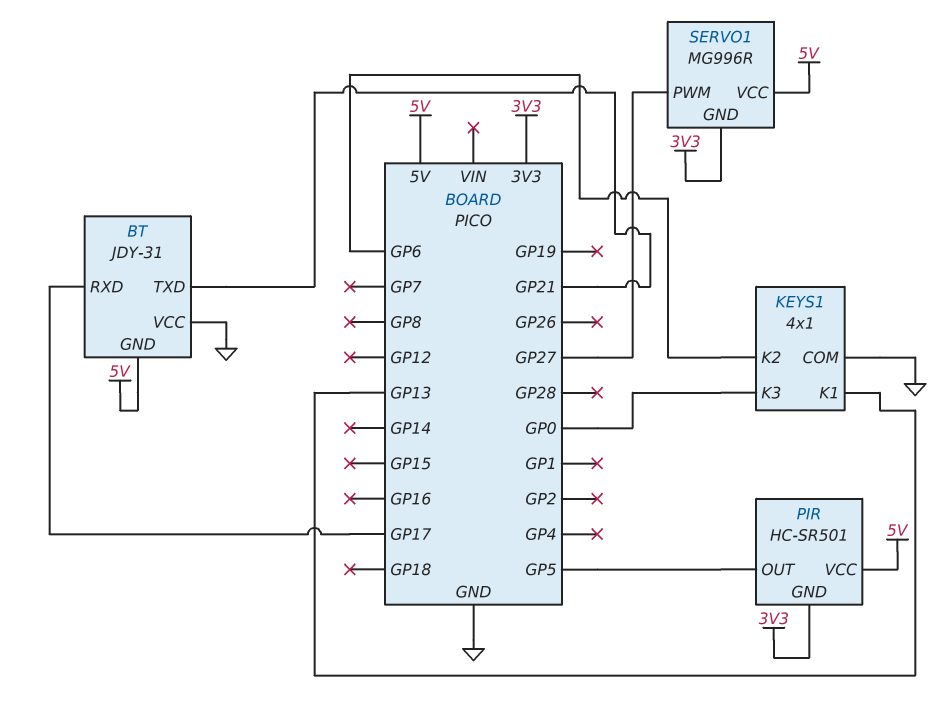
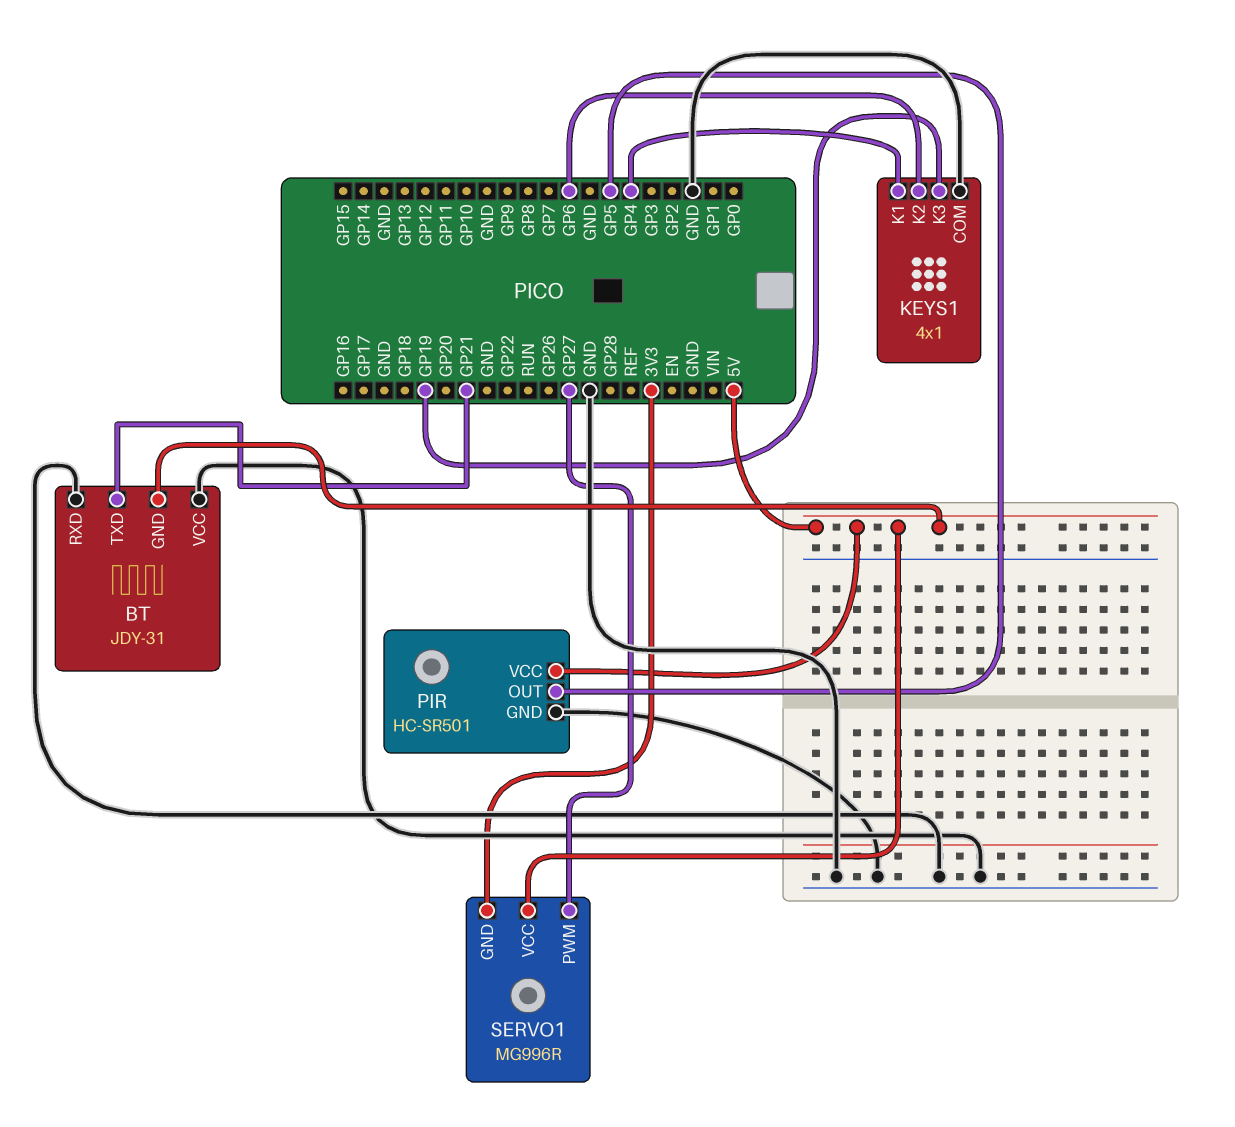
BT pin RXD: GP17 -> GND
KEYS1 pin K1: GP13 -> GP4
KEYS1 pin K3: GP0 -> GP19
PIR pin GND: 3V3 -> GND

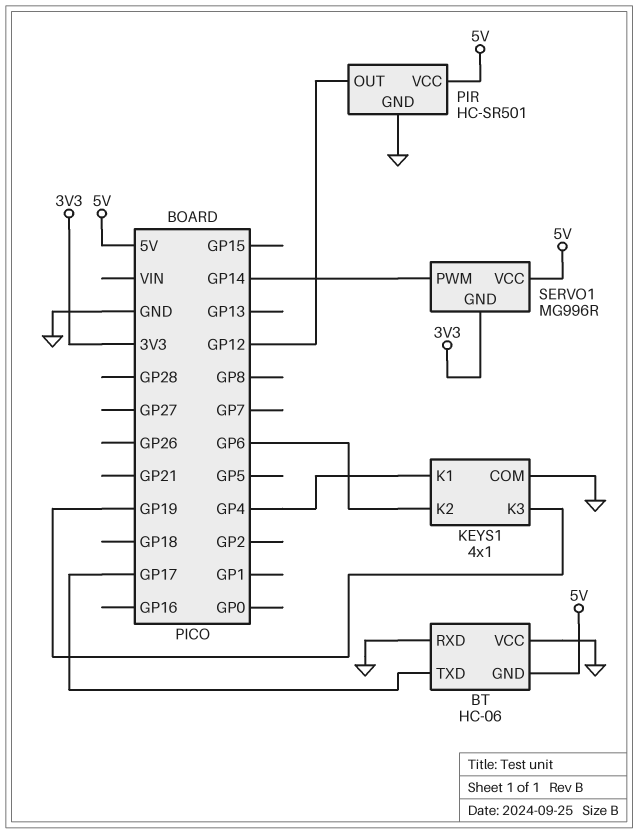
BT: JDY-31 -> HC-06
BT pin TXD: GP21 -> GP17
PIR pin OUT: GP5 -> GP12
SERVO1 pin PWM: GP27 -> GP14

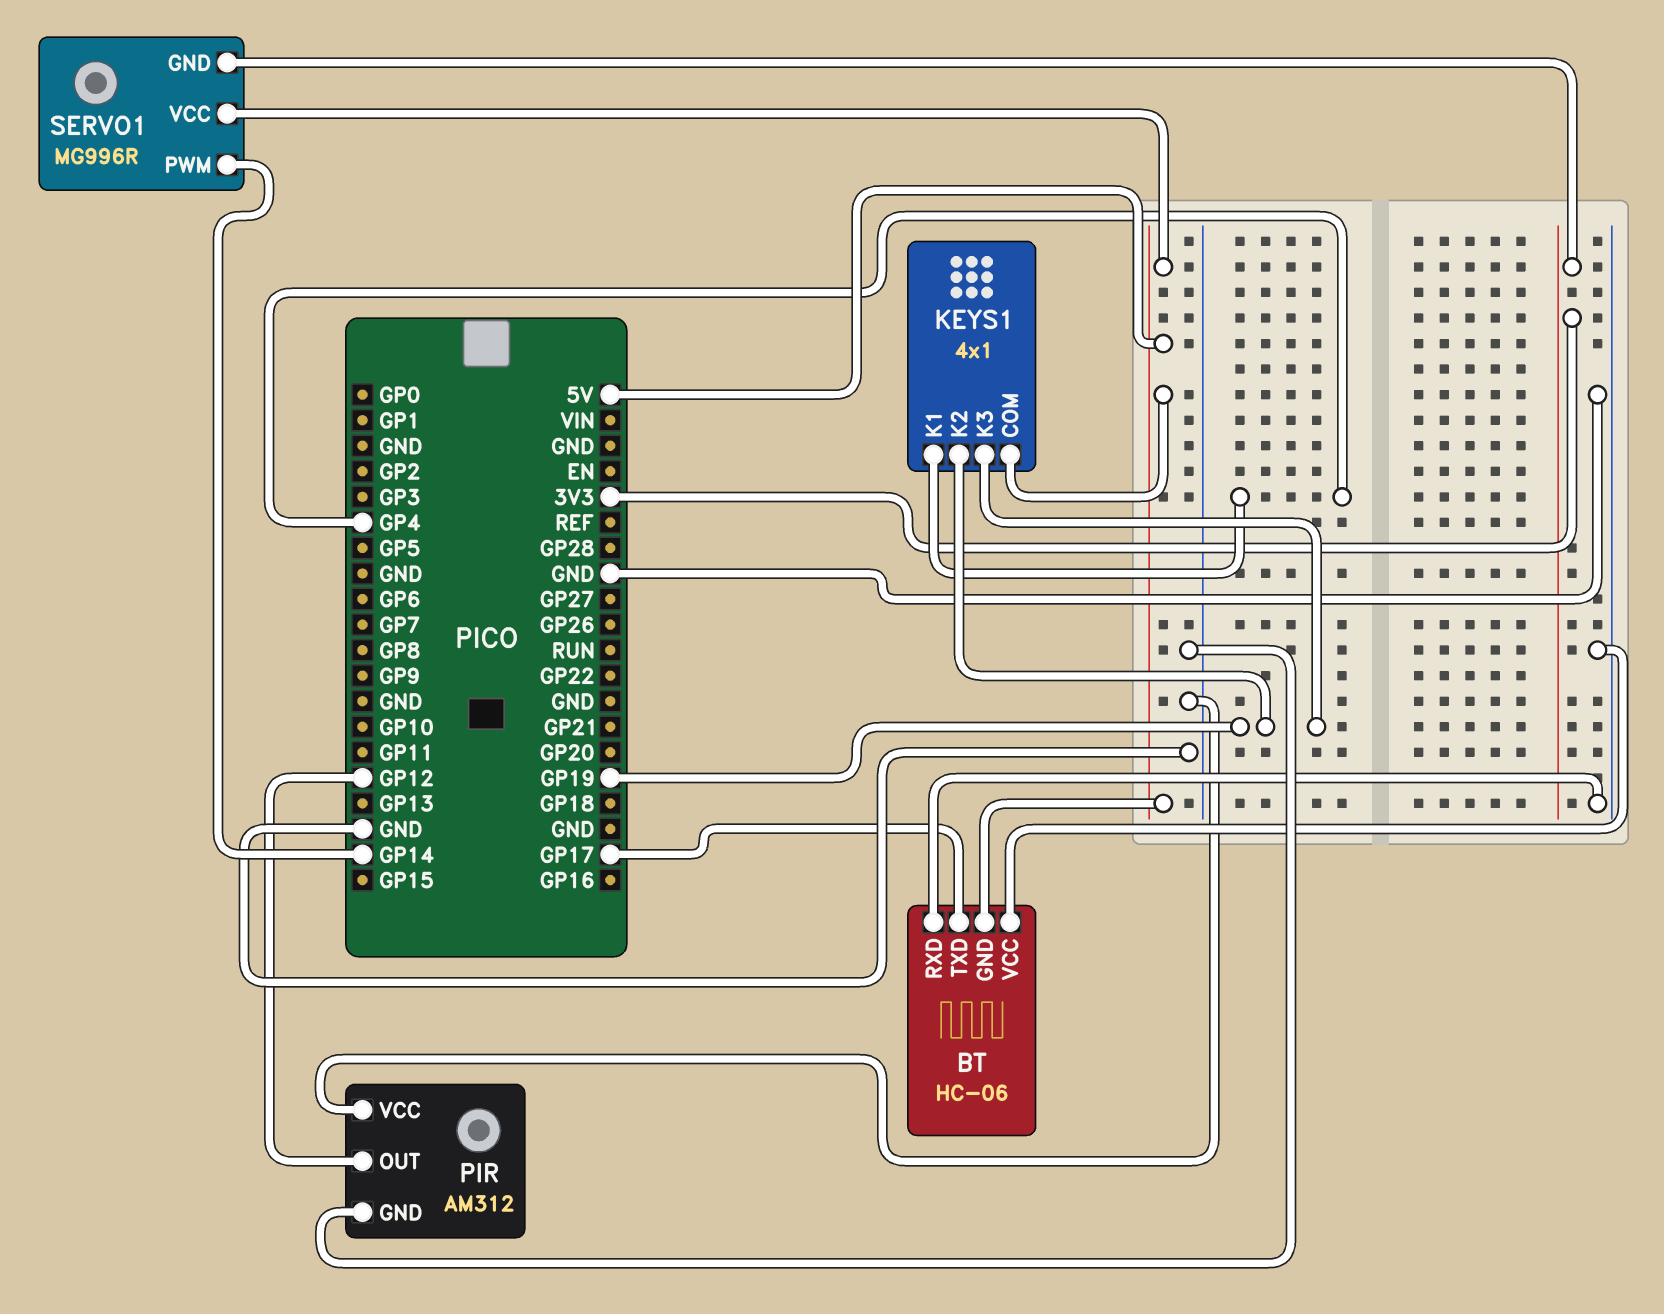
KEYS1 pin COM: GND -> 5V
KEYS1 pin K2: GP6 -> GP19
PIR: HC-SR501 -> AM312
PIR pin VCC: 5V -> GND

